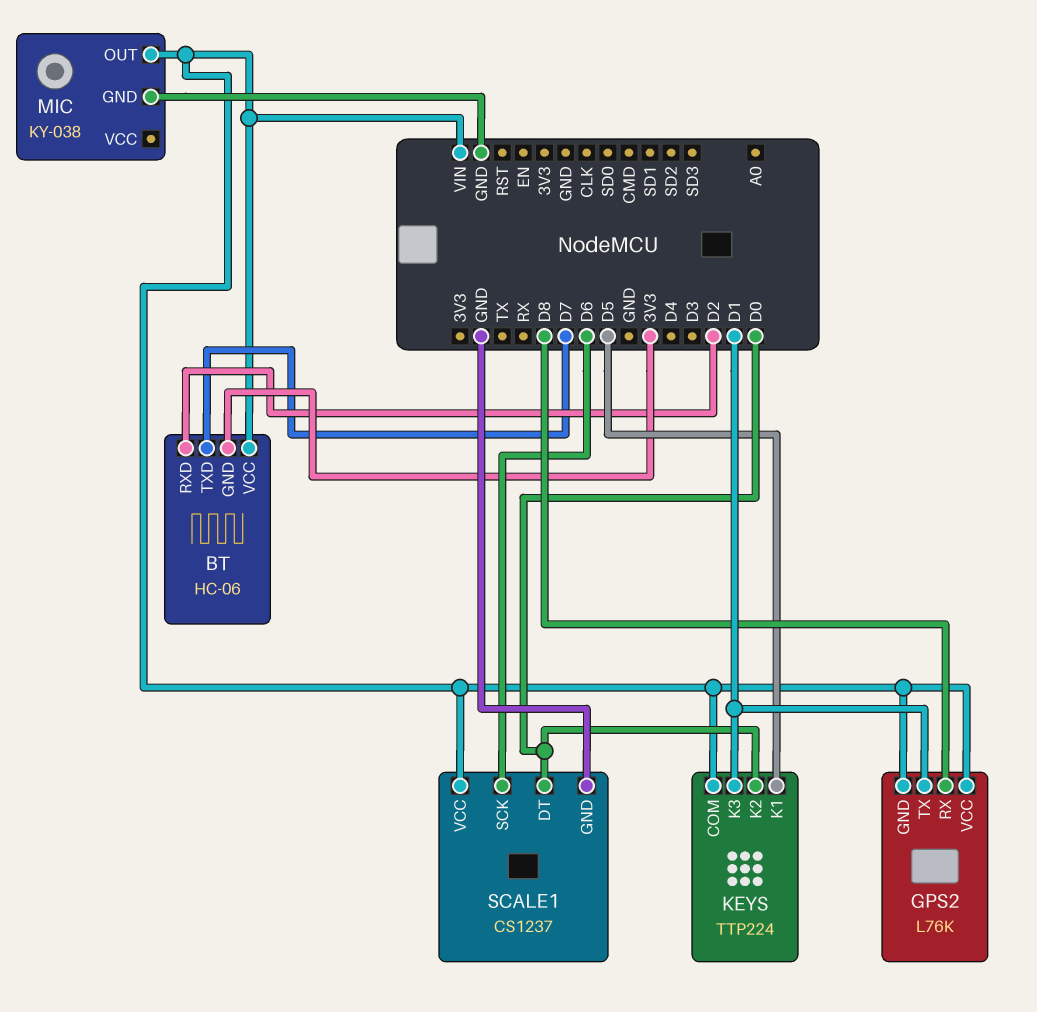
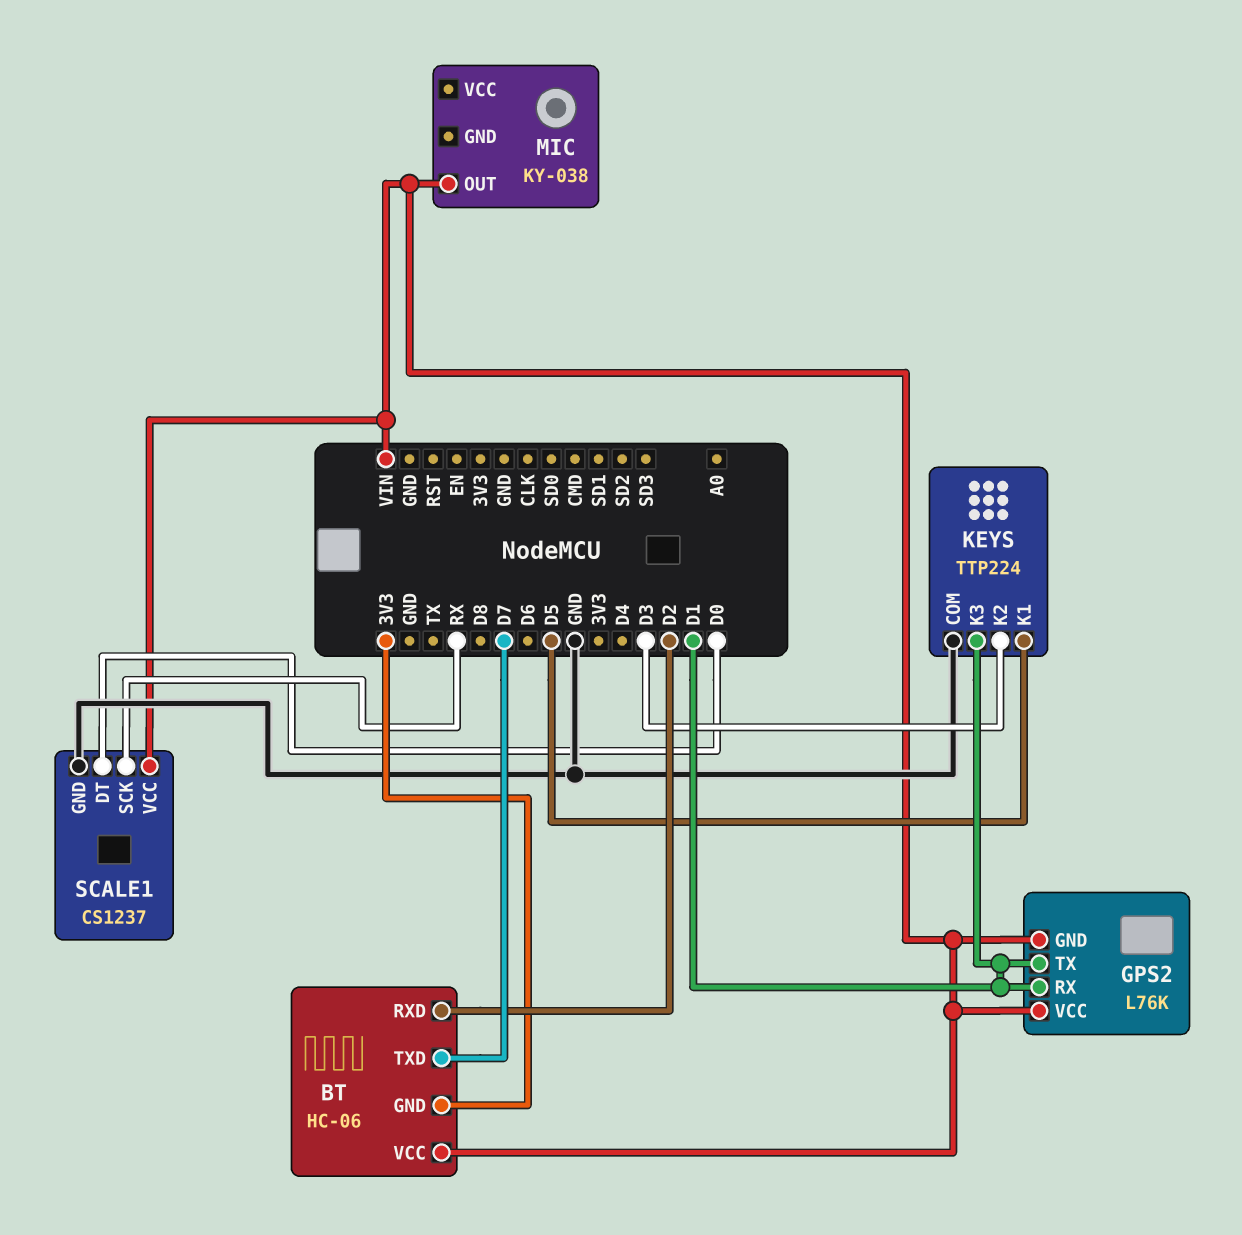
GPS2 pin RX: D8 -> D1
KEYS pin COM: VIN -> GND
KEYS pin K2: D0 -> D3
MIC pin GND: GND -> none
SCALE1 pin SCK: D6 -> RX

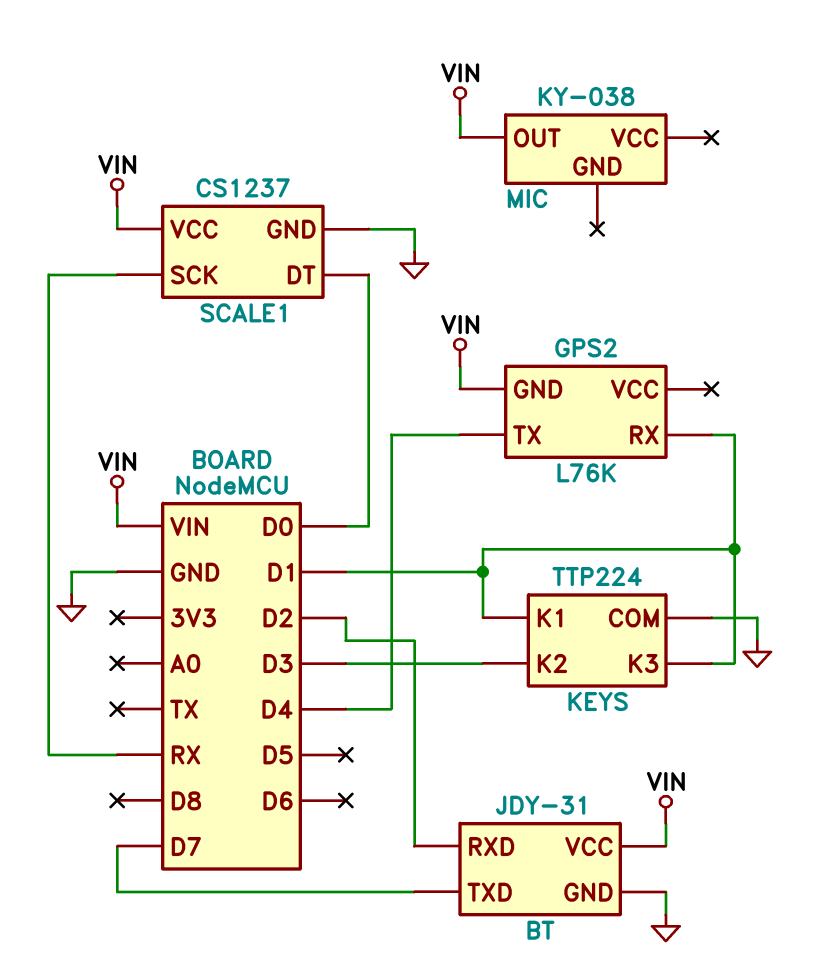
BT: HC-06 -> JDY-31
BT pin GND: 3V3 -> GND
GPS2 pin TX: D1 -> D4
GPS2 pin VCC: VIN -> none
KEYS pin K1: D5 -> D1

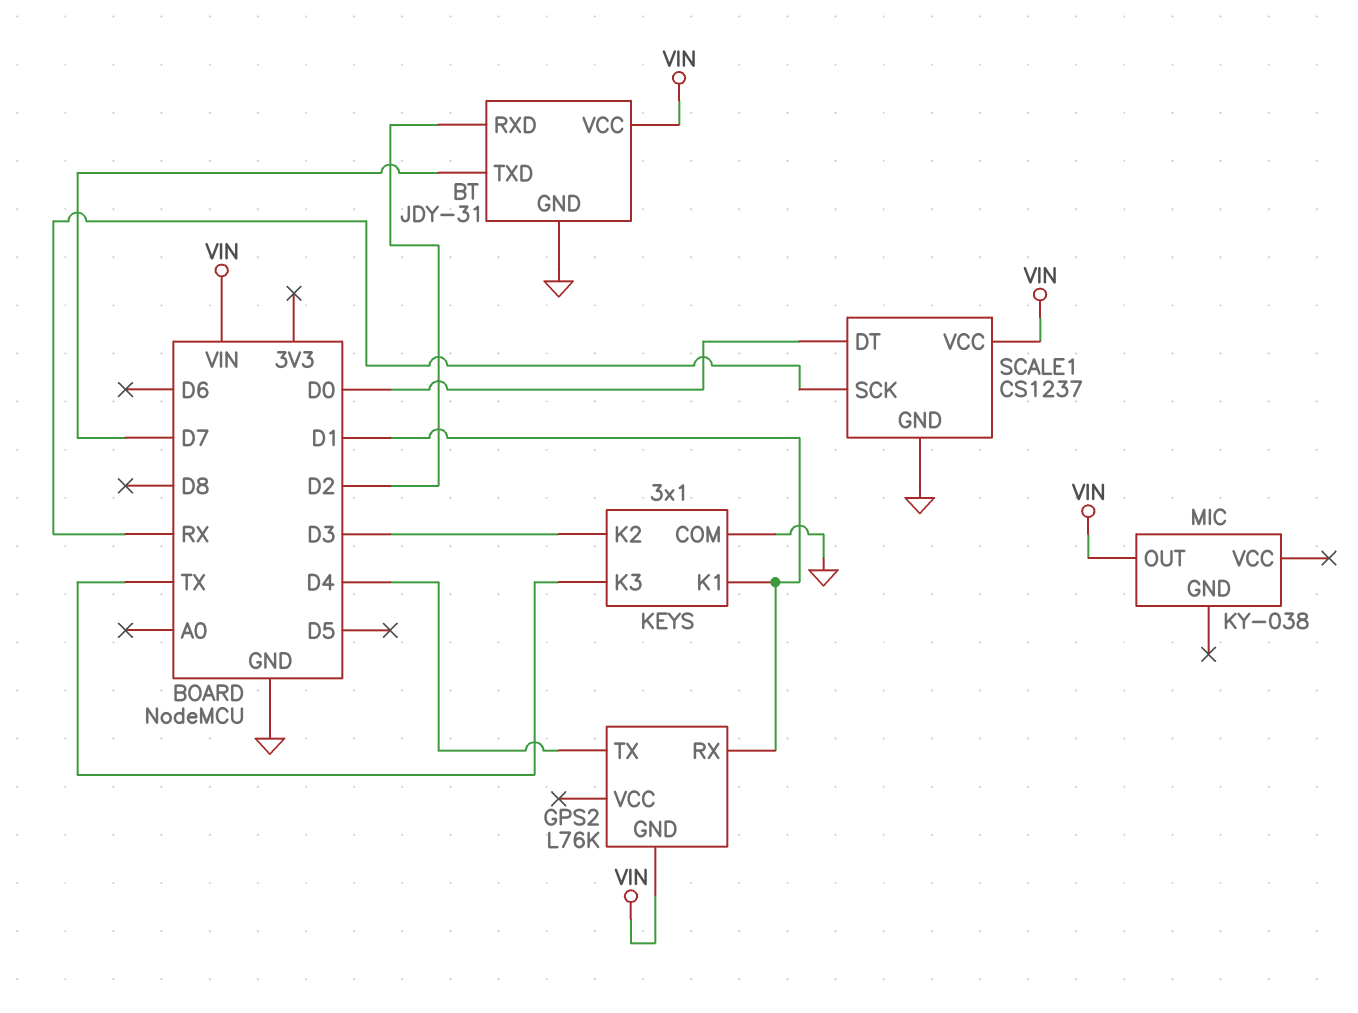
KEYS: TTP224 -> 3x1
KEYS pin K3: D1 -> TX

